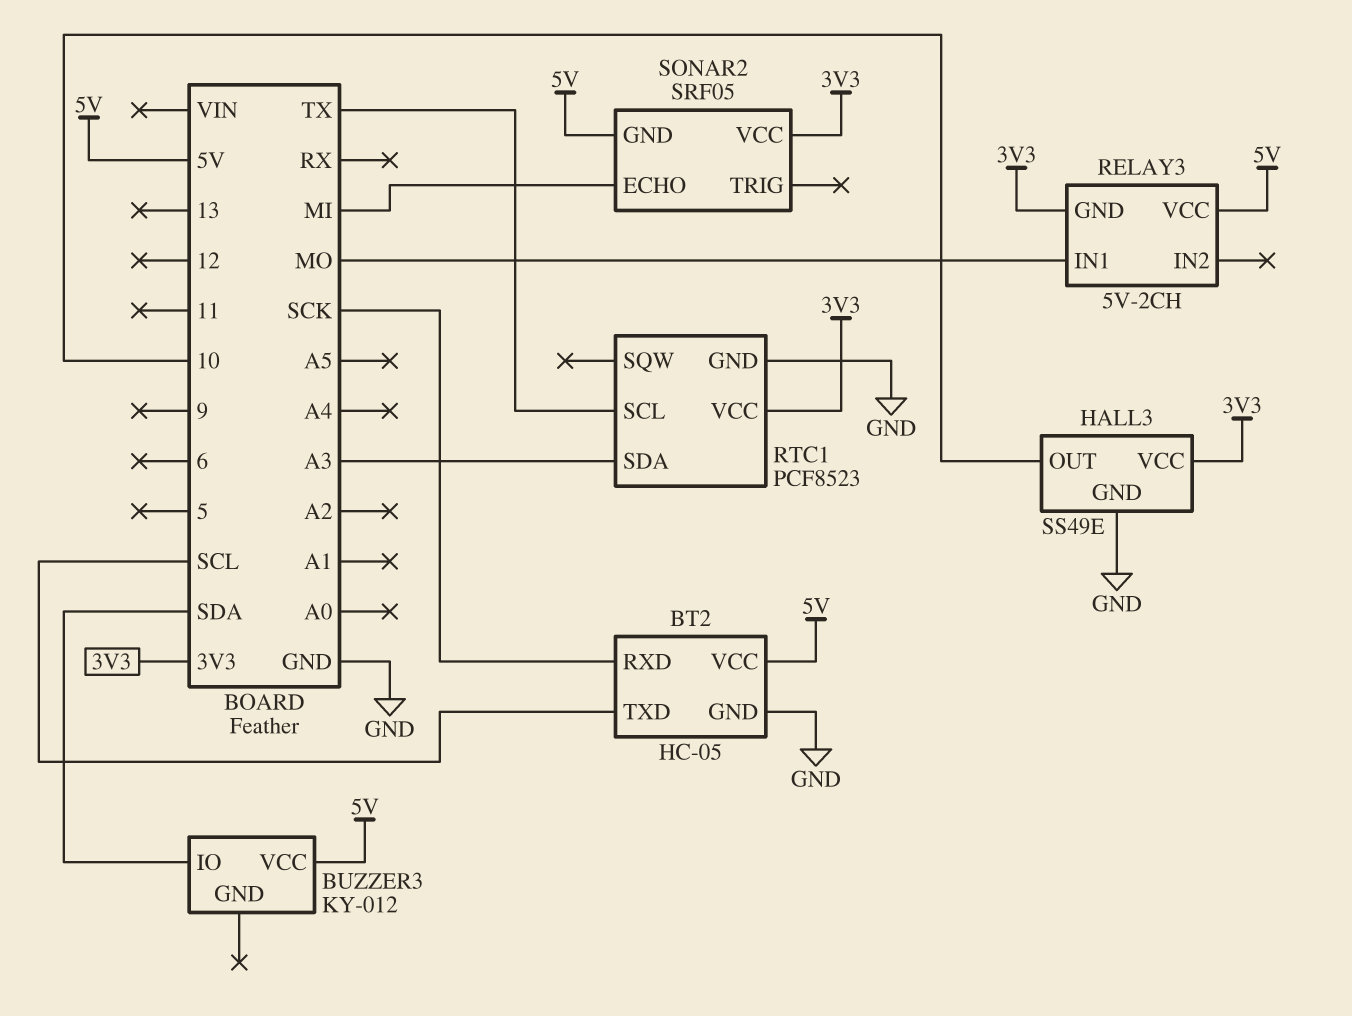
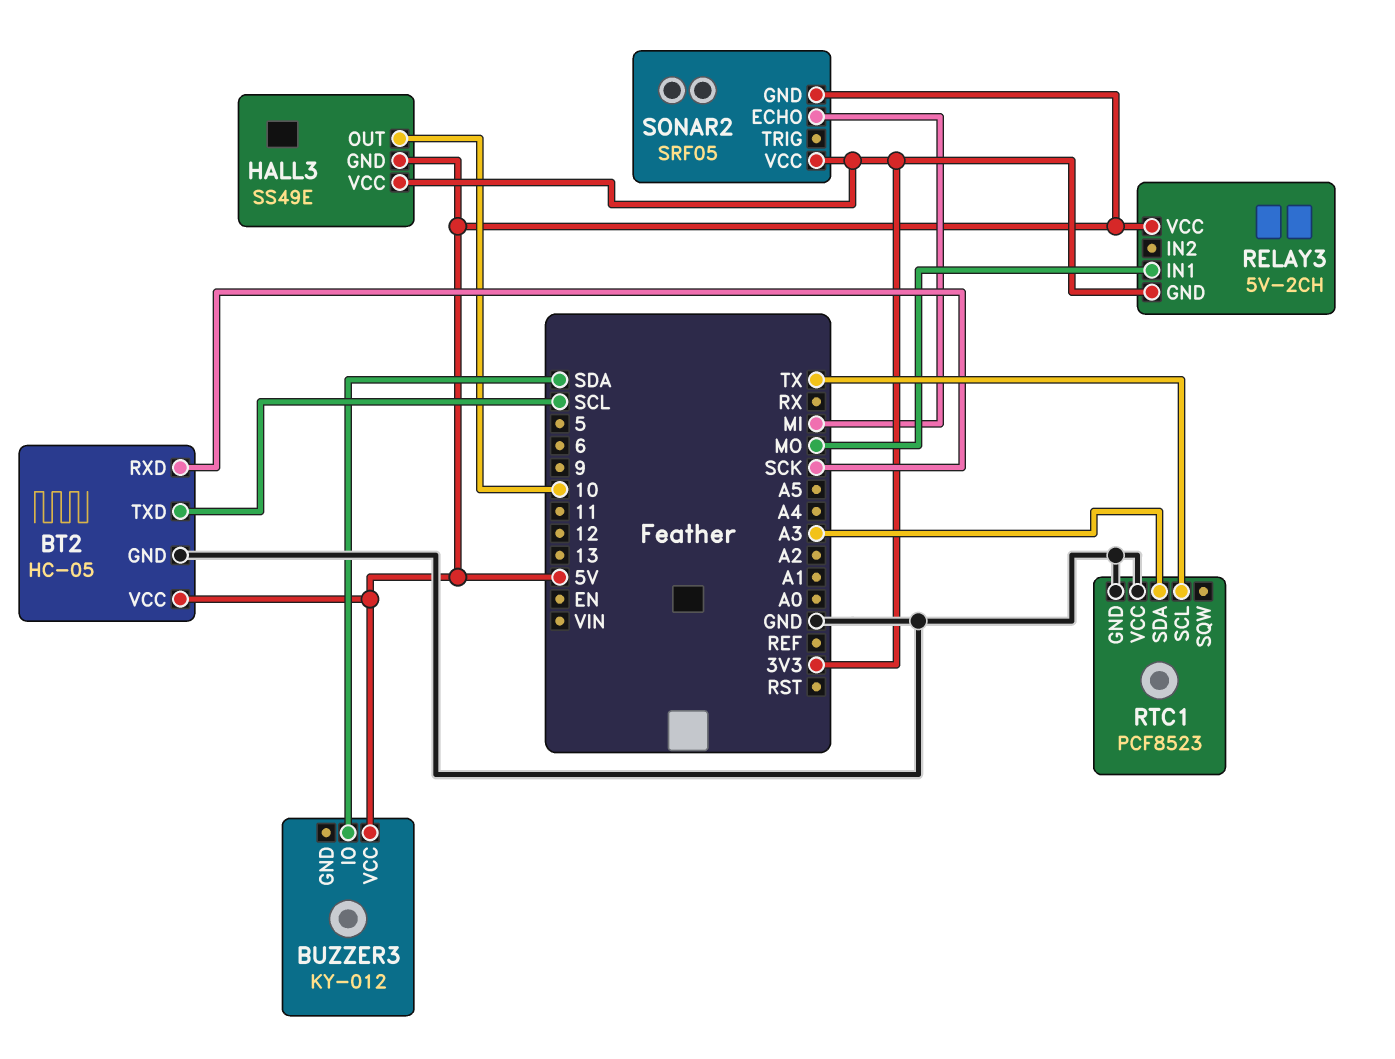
HALL3 pin GND: GND -> 5V
RTC1 pin VCC: 3V3 -> GND

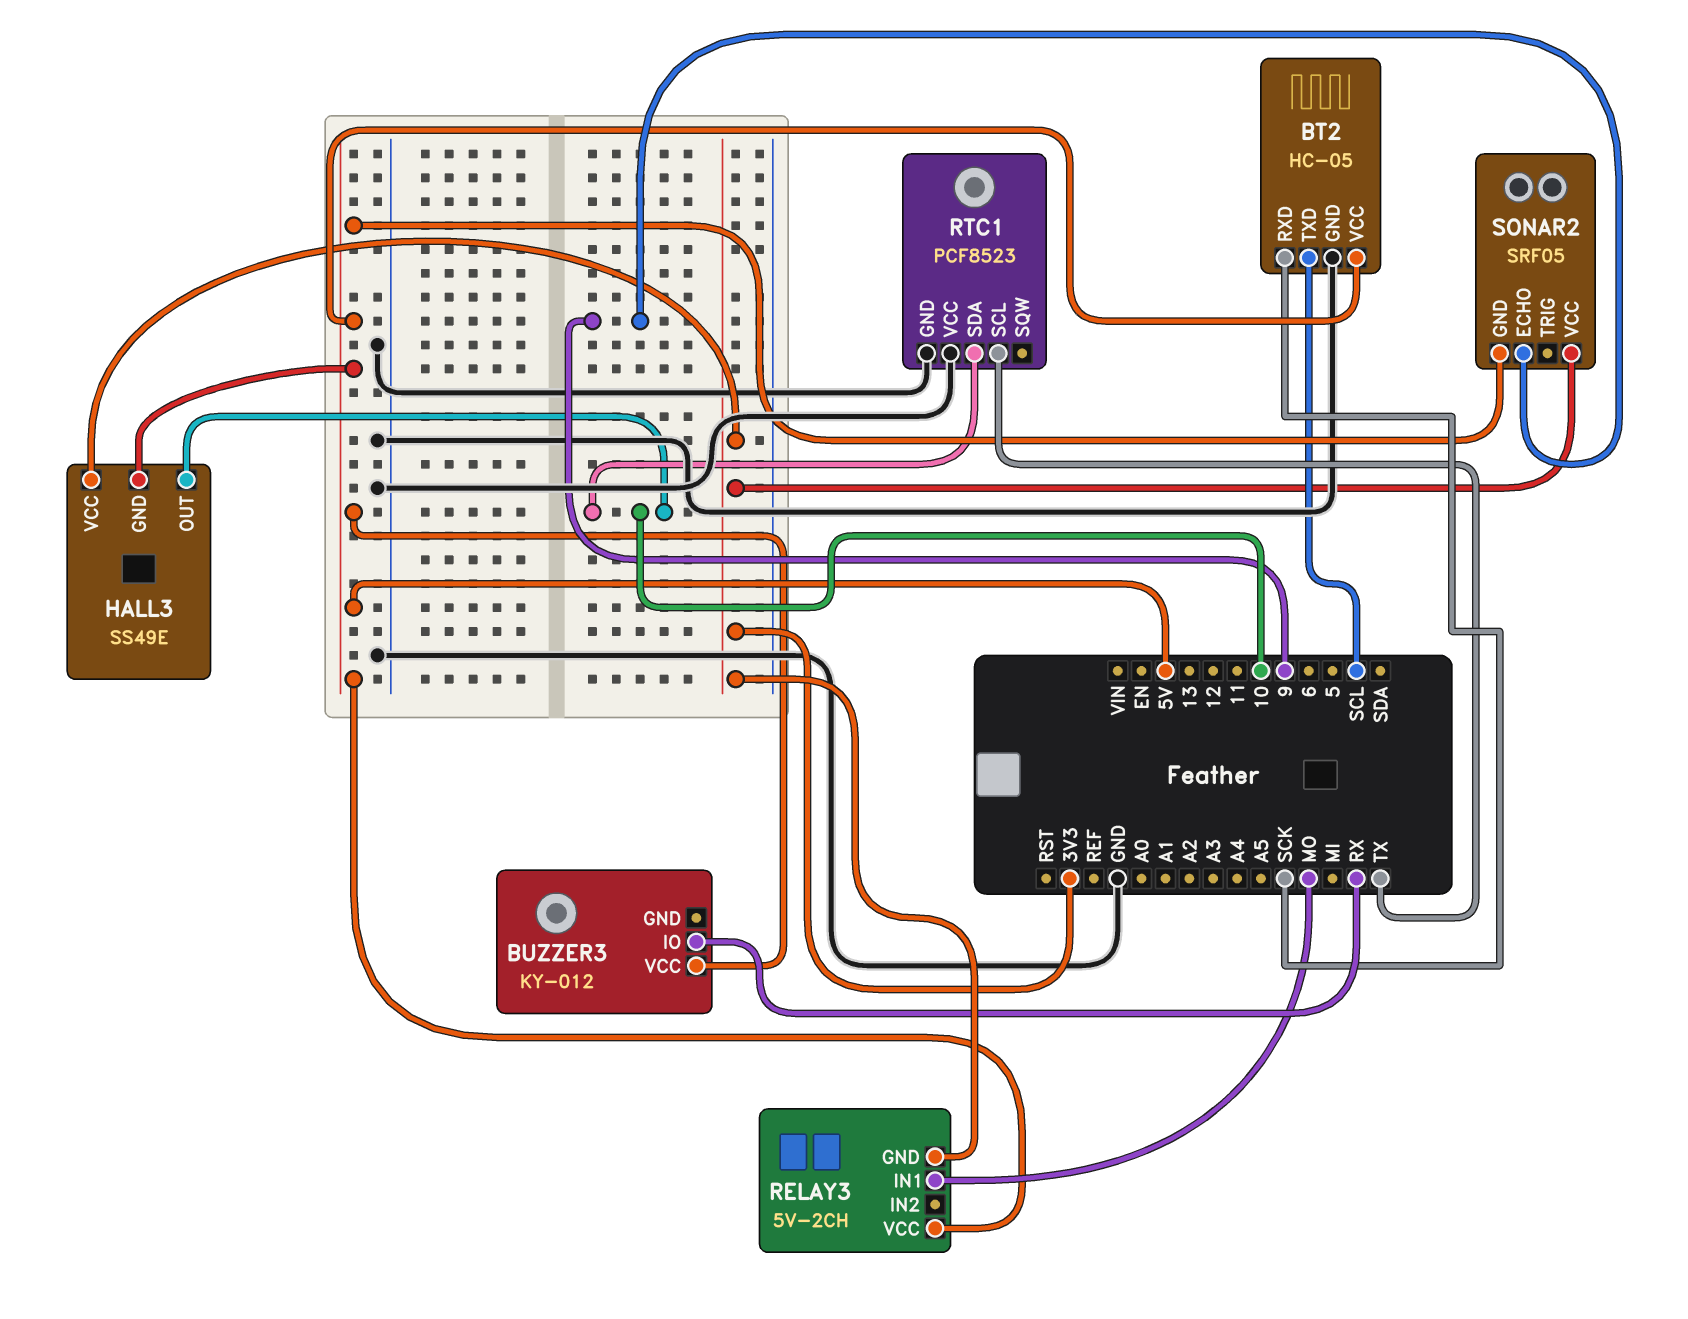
BUZZER3 pin IO: SDA -> RX
RTC1 pin SDA: A3 -> 10
SONAR2 pin ECHO: MI -> 9

